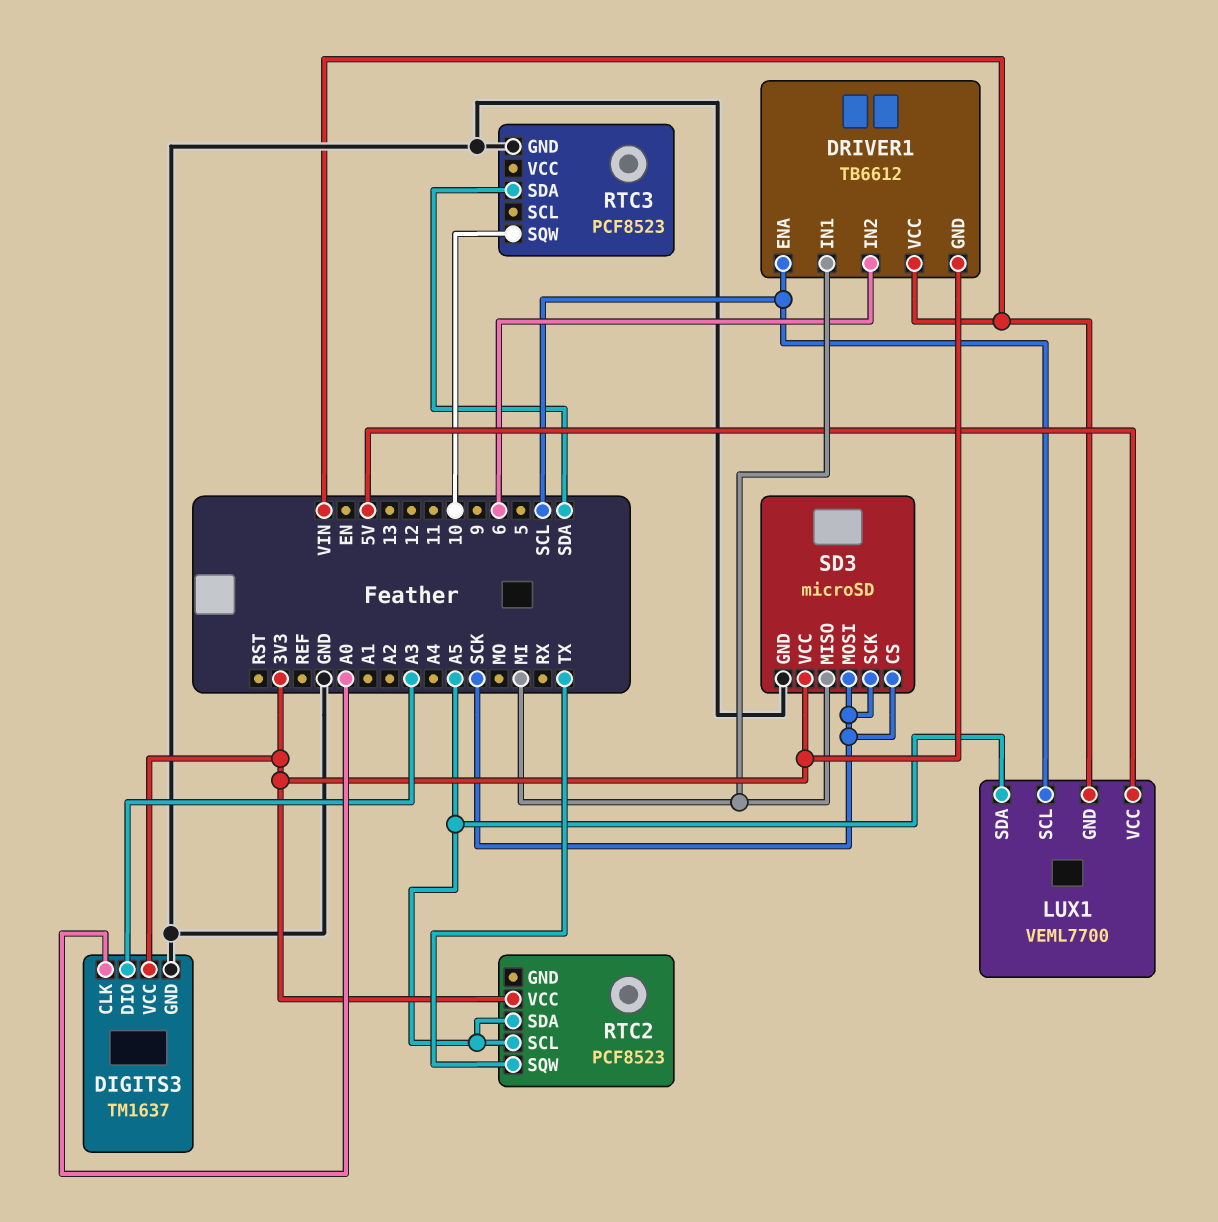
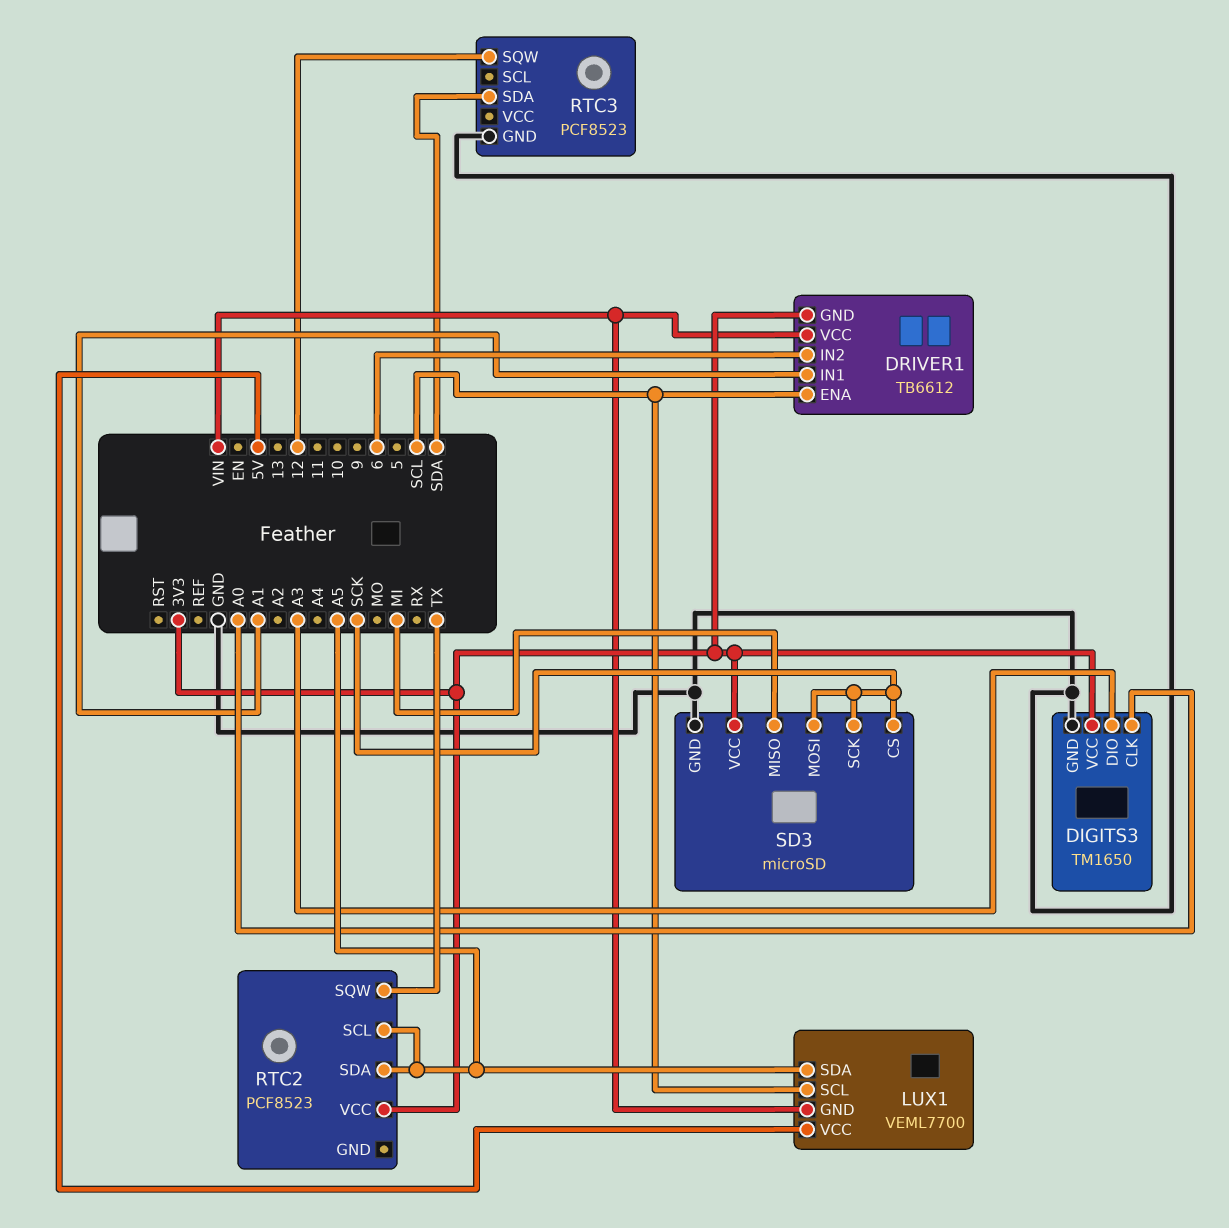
DIGITS3: TM1637 -> TM1650
DRIVER1 pin IN1: MI -> A1
RTC3 pin SQW: 10 -> 12

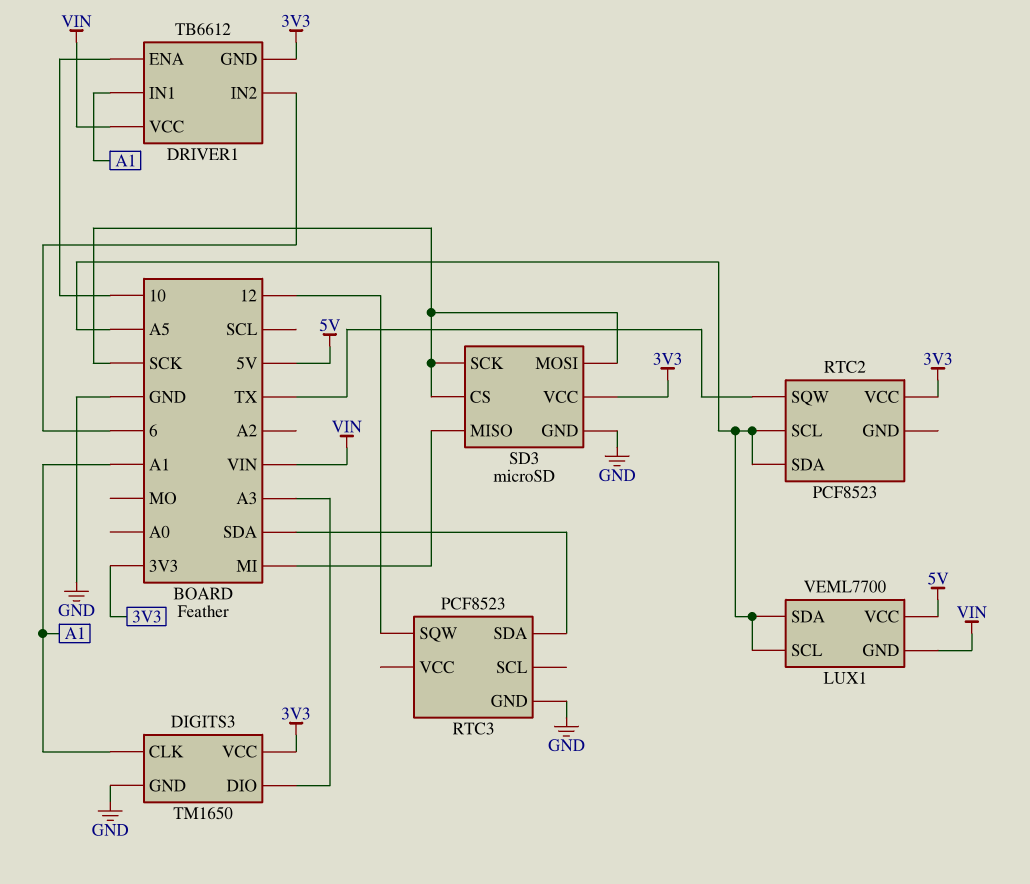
DIGITS3 pin CLK: A0 -> A1
DRIVER1 pin ENA: SCL -> 10
LUX1 pin SCL: SCL -> A5

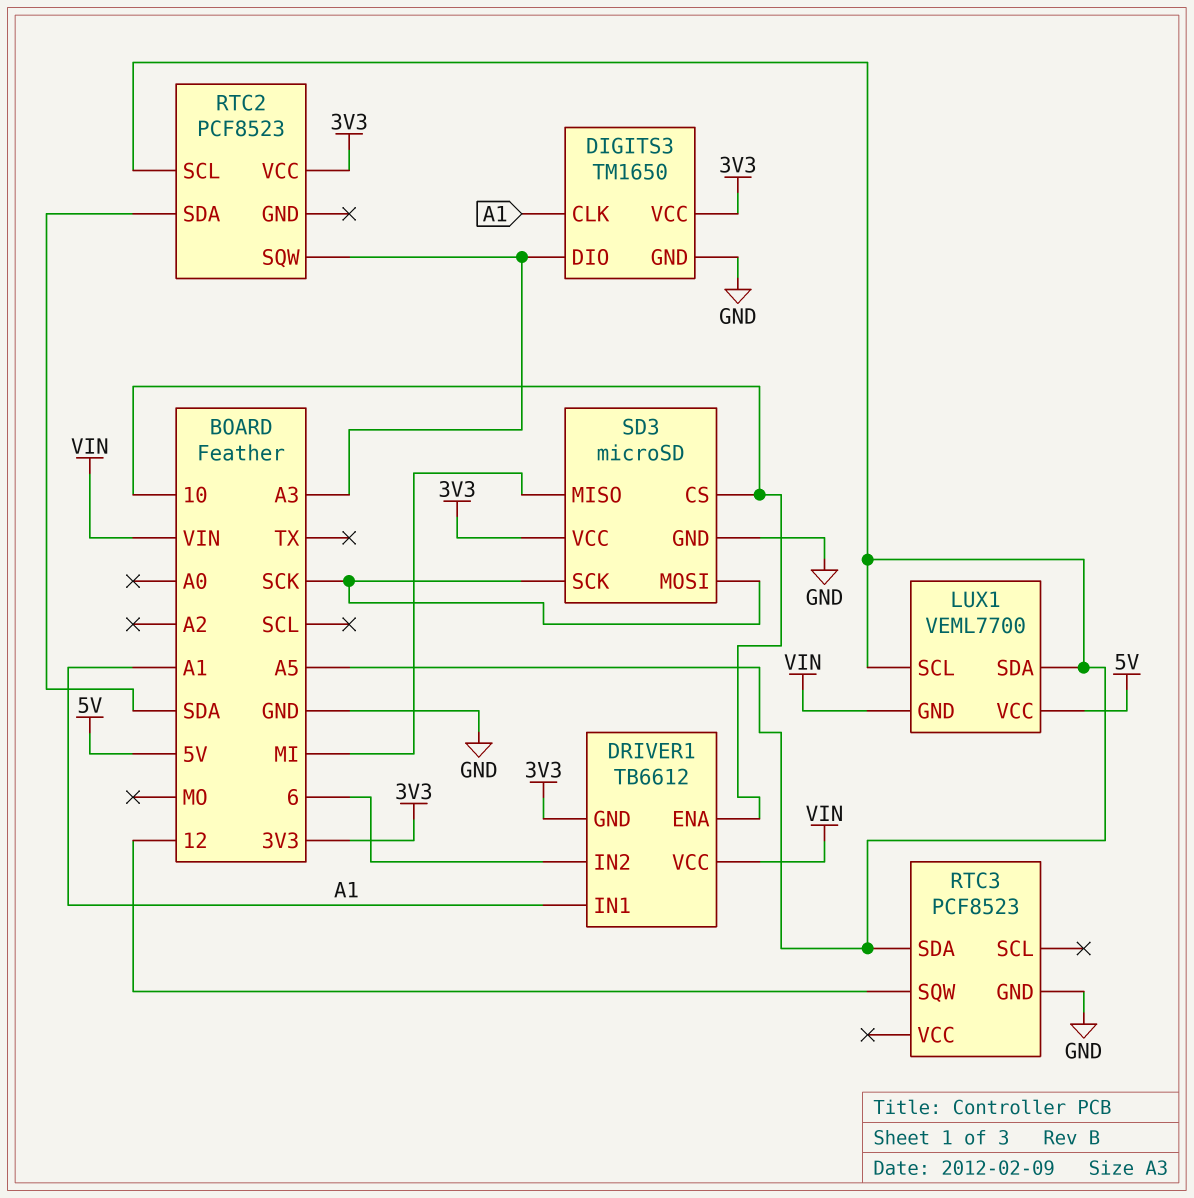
RTC2 pin SDA: A5 -> SDA
RTC2 pin SQW: TX -> A3
RTC3 pin SDA: SDA -> A5
SD3 pin CS: SCK -> 10

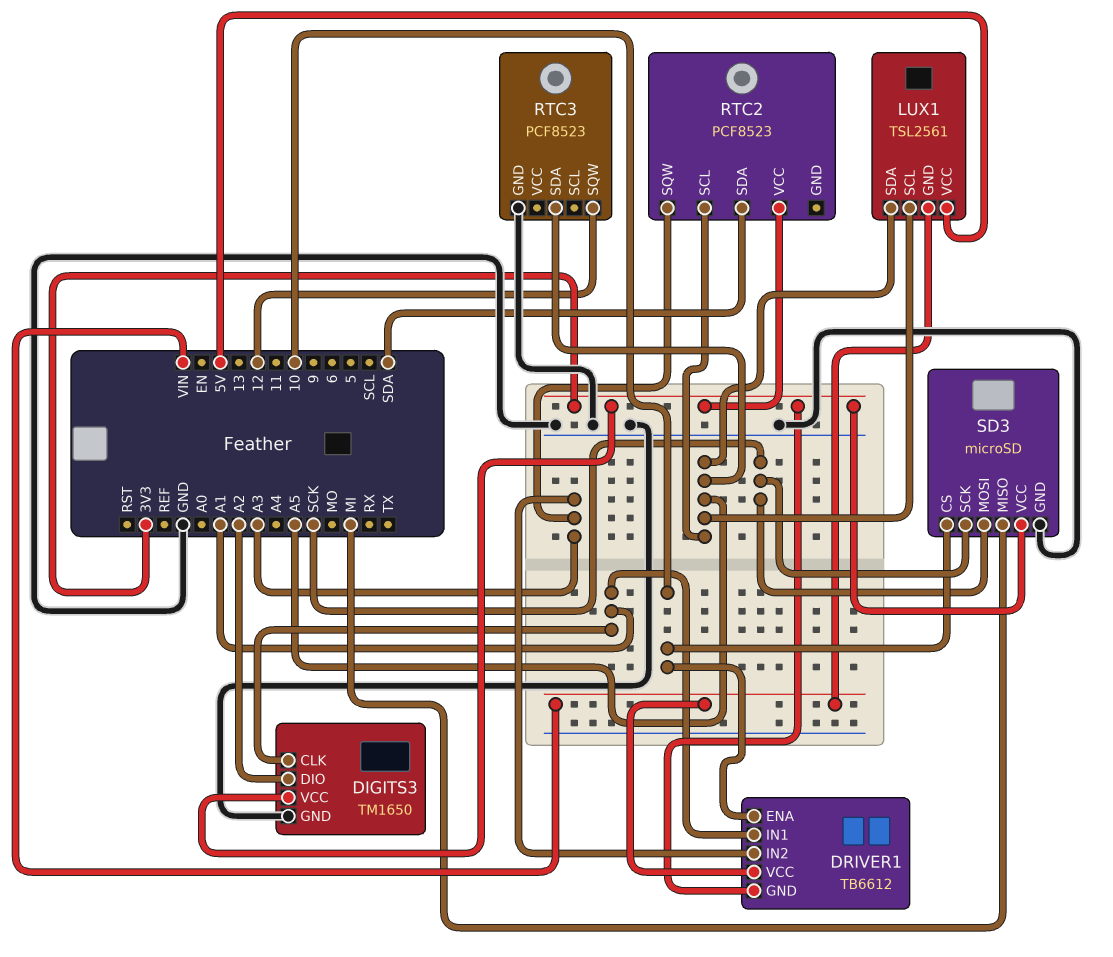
DIGITS3 pin DIO: A3 -> A2
DRIVER1 pin IN2: 6 -> A3
LUX1: VEML7700 -> TSL2561

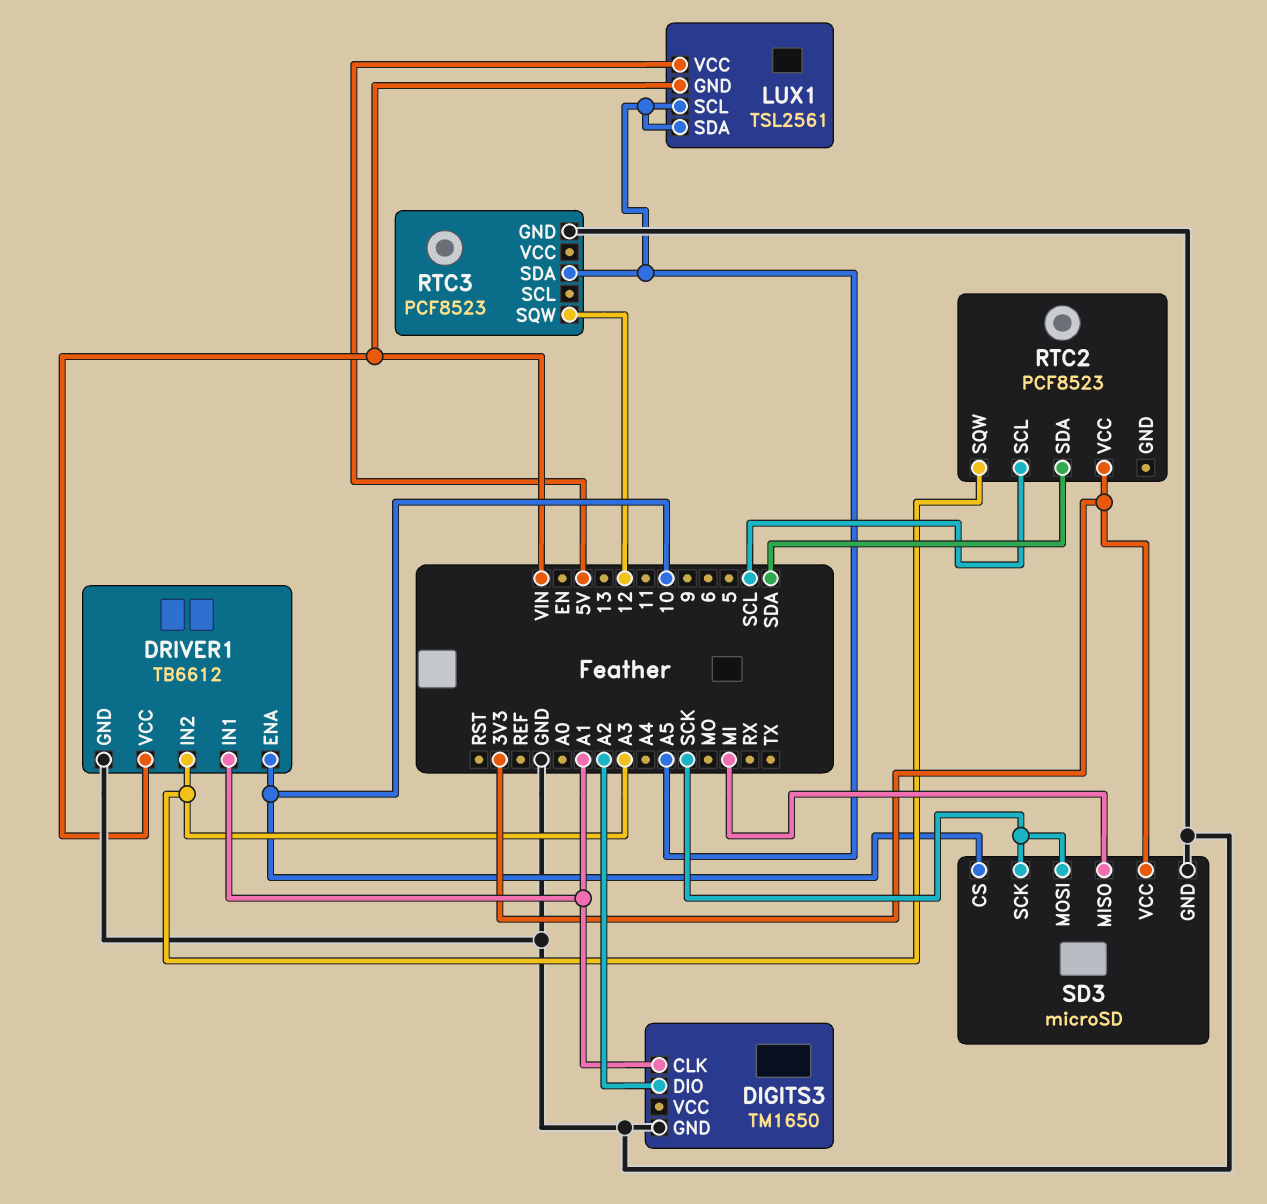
DIGITS3 pin VCC: 3V3 -> none
DRIVER1 pin GND: 3V3 -> GND
RTC2 pin SCL: A5 -> SCL

